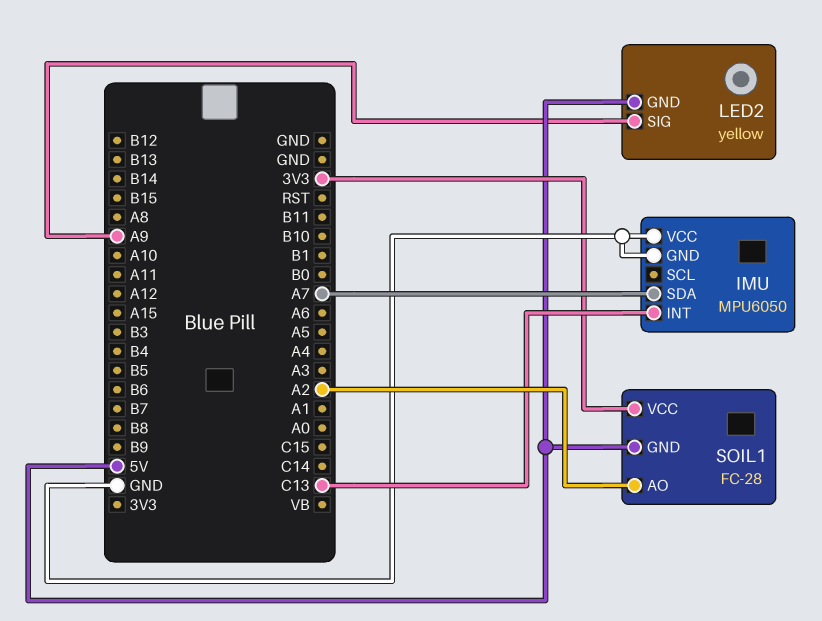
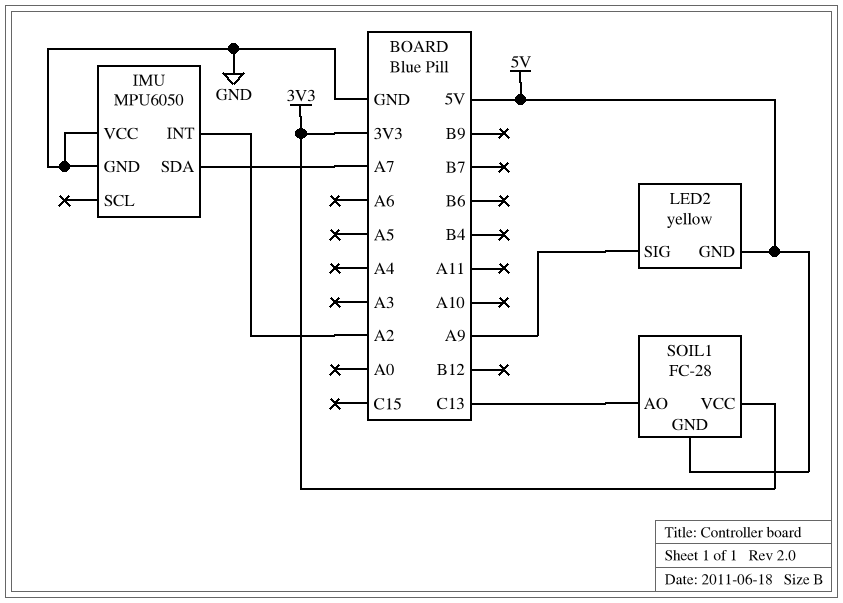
IMU pin INT: C13 -> A2
SOIL1 pin AO: A2 -> C13

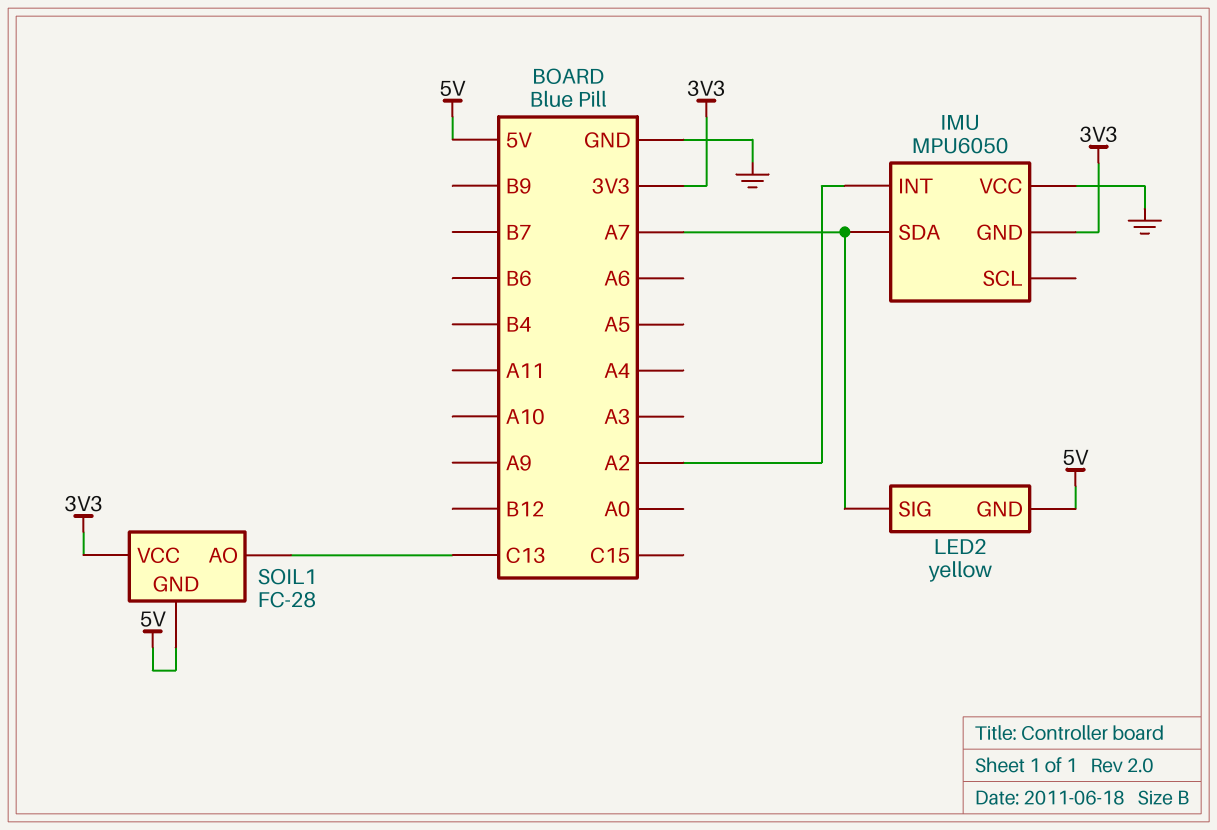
IMU pin GND: GND -> 3V3
LED2 pin SIG: A9 -> A7

